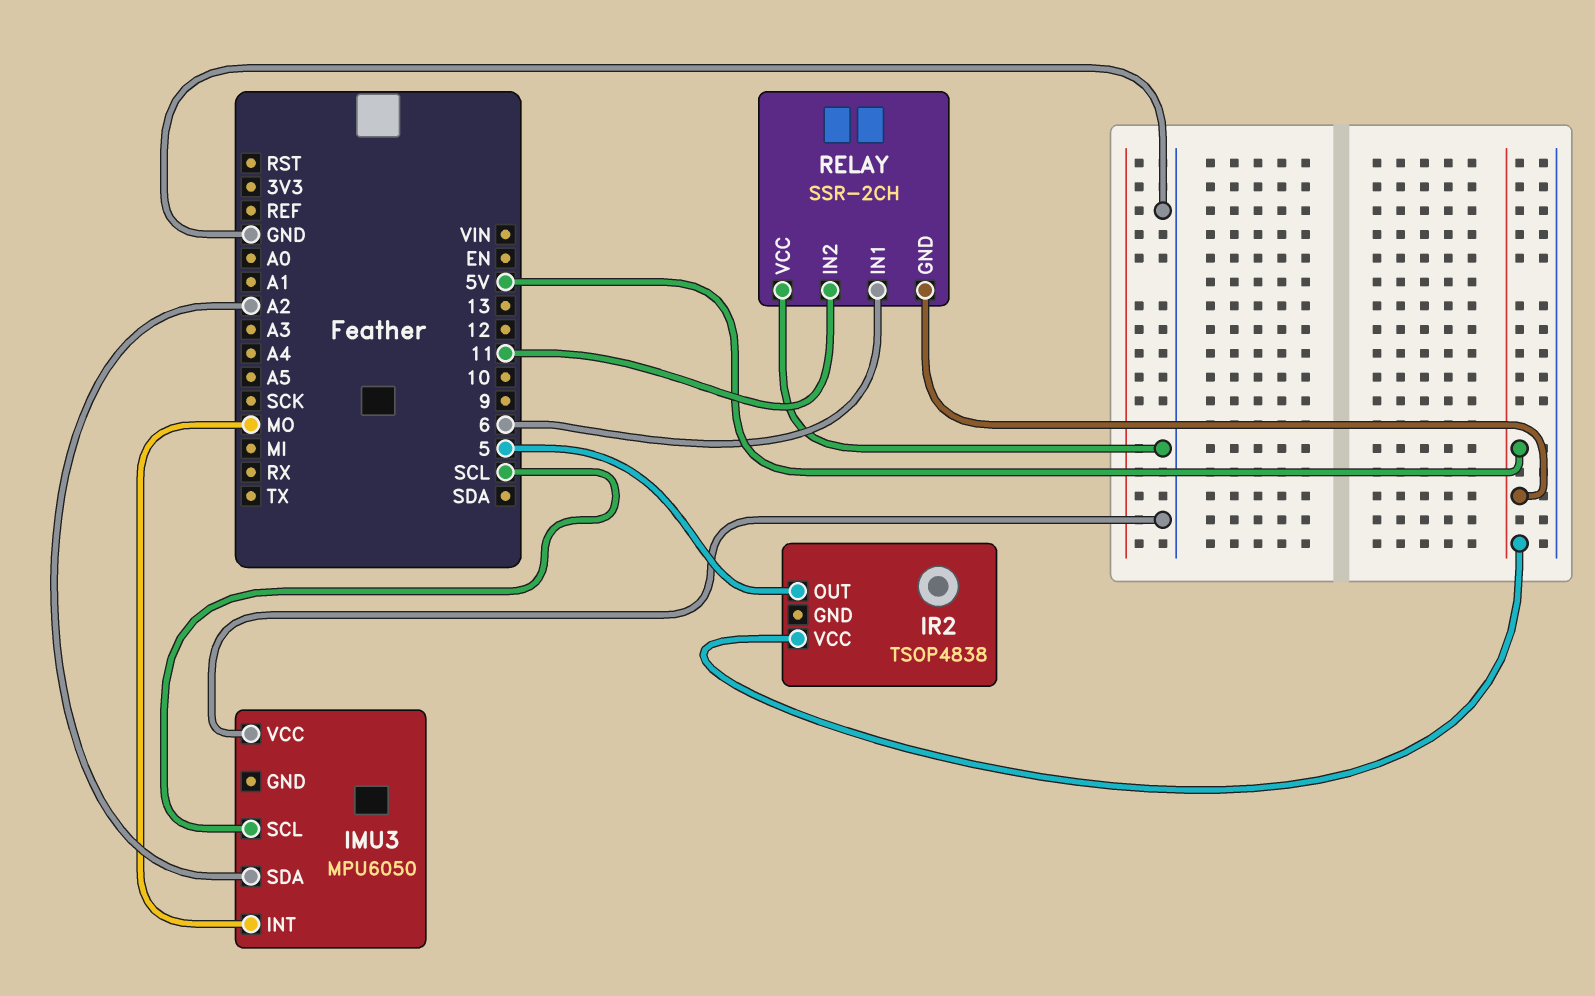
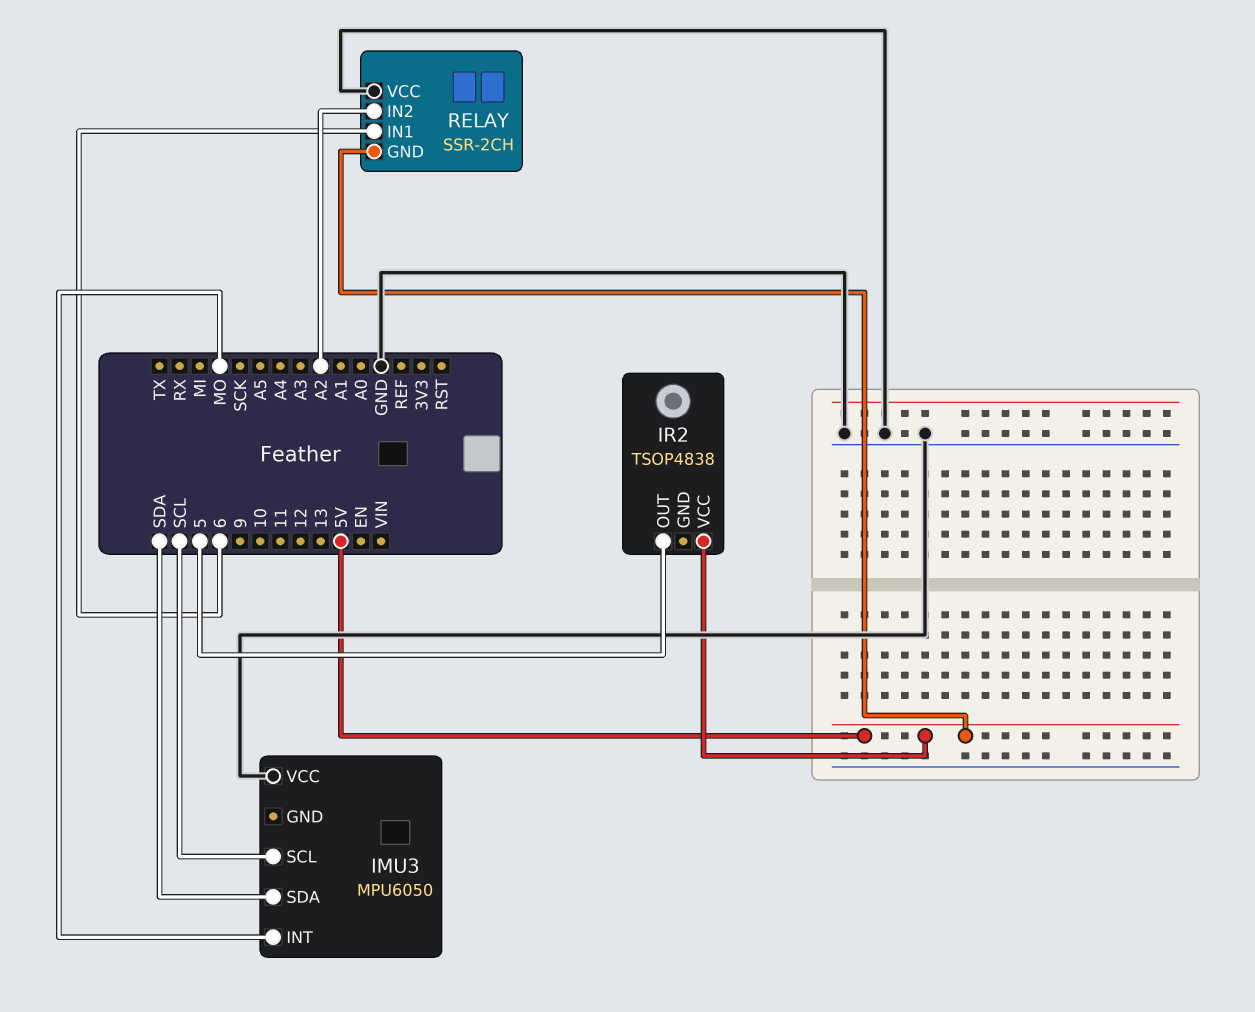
IMU3 pin SDA: A2 -> SDA
RELAY pin IN2: 11 -> A2

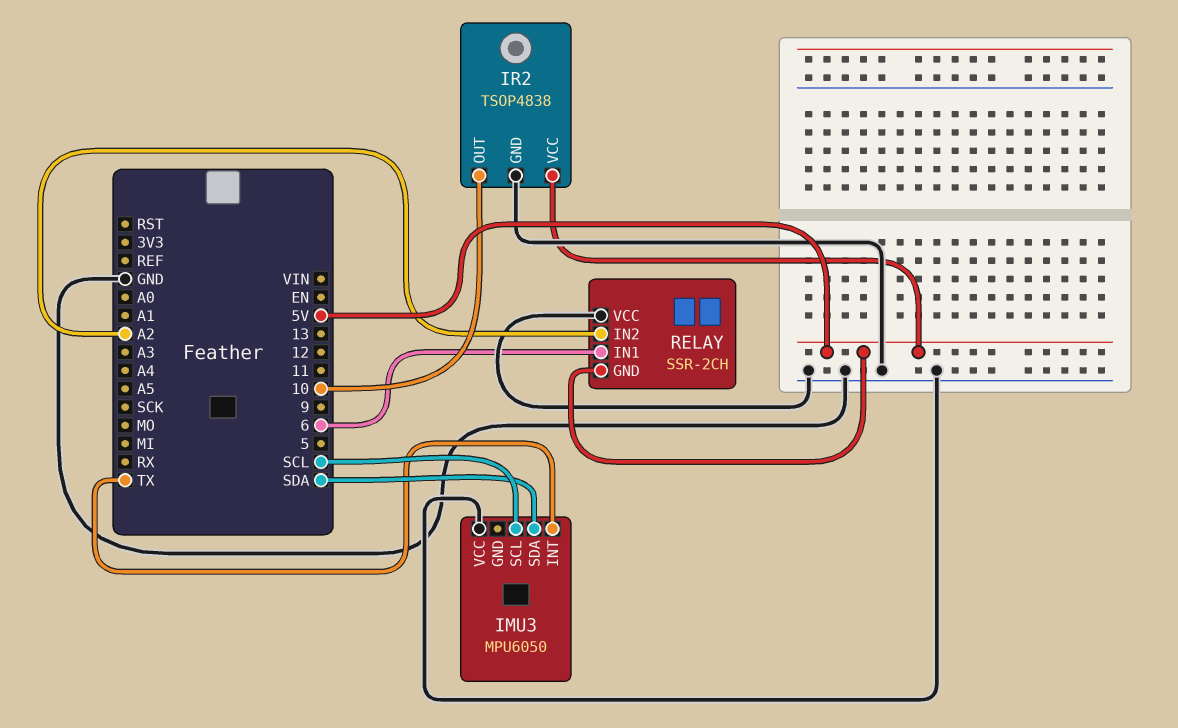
IMU3 pin INT: MO -> TX
IR2 pin GND: none -> GND
IR2 pin OUT: 5 -> 10

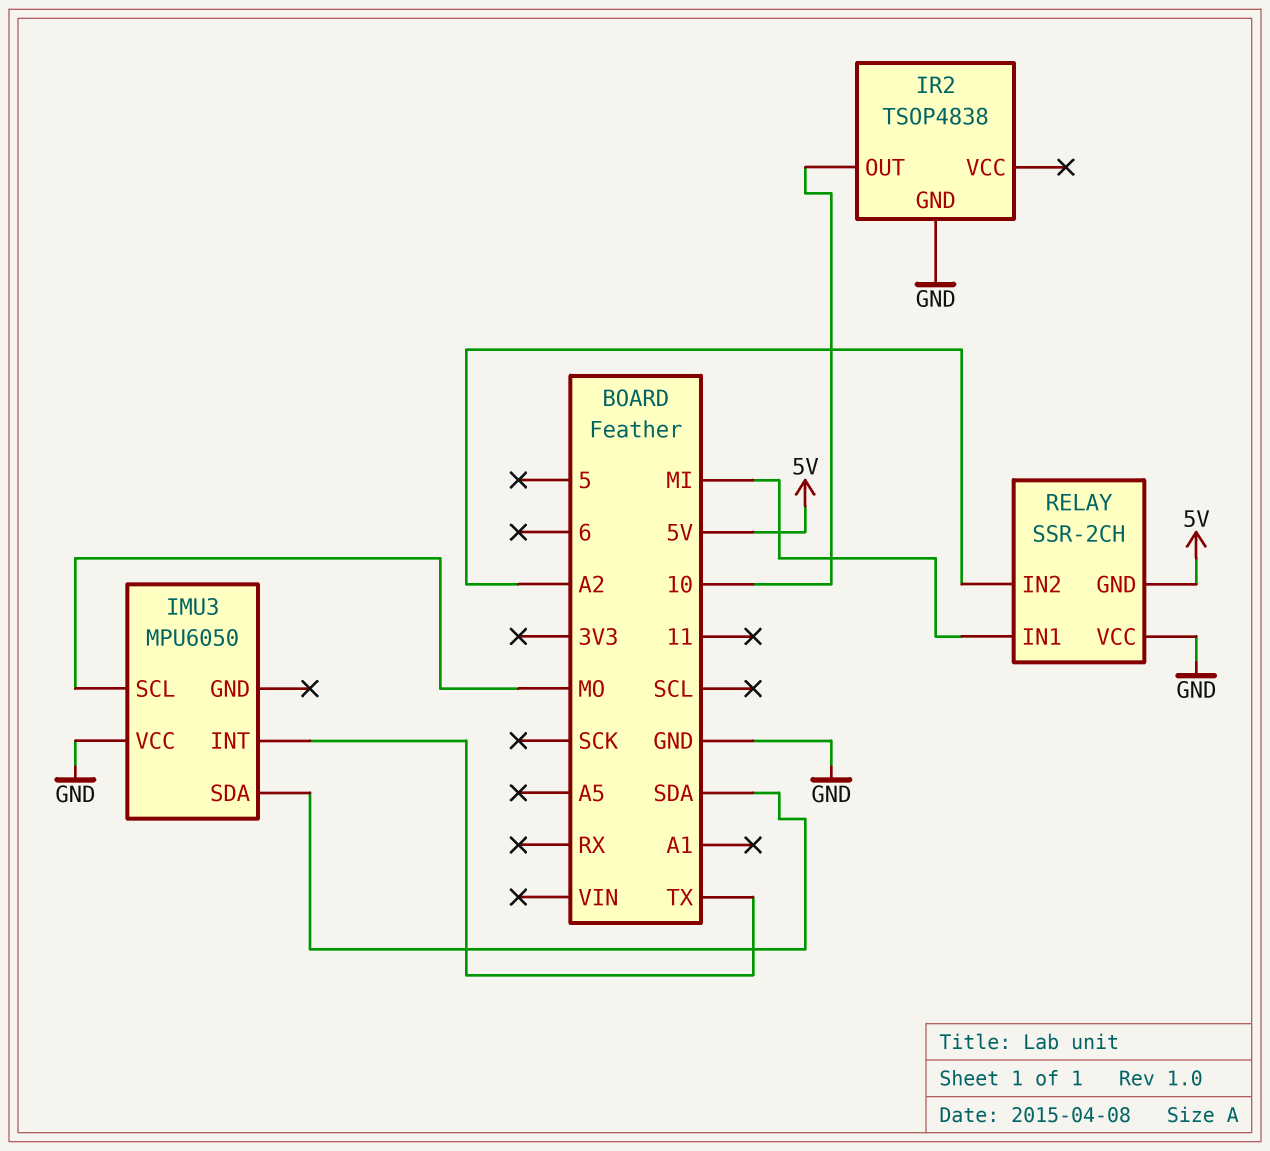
IMU3 pin SCL: SCL -> MO
IR2 pin VCC: 5V -> none
RELAY pin IN1: 6 -> MI

